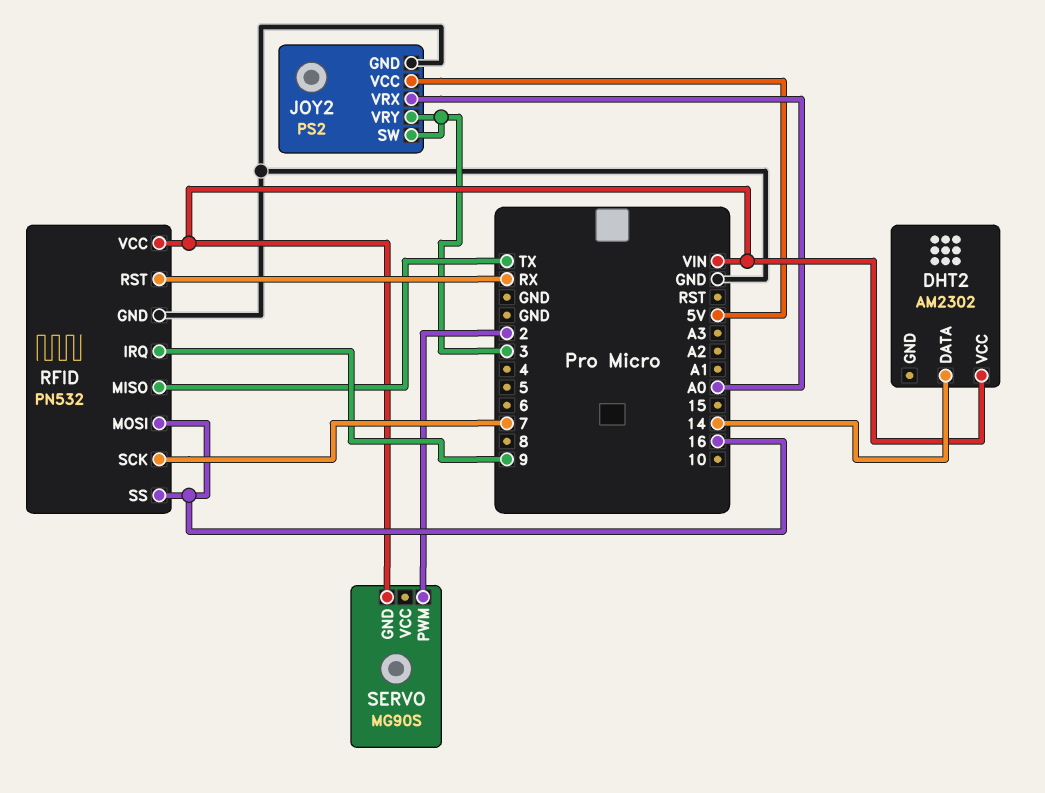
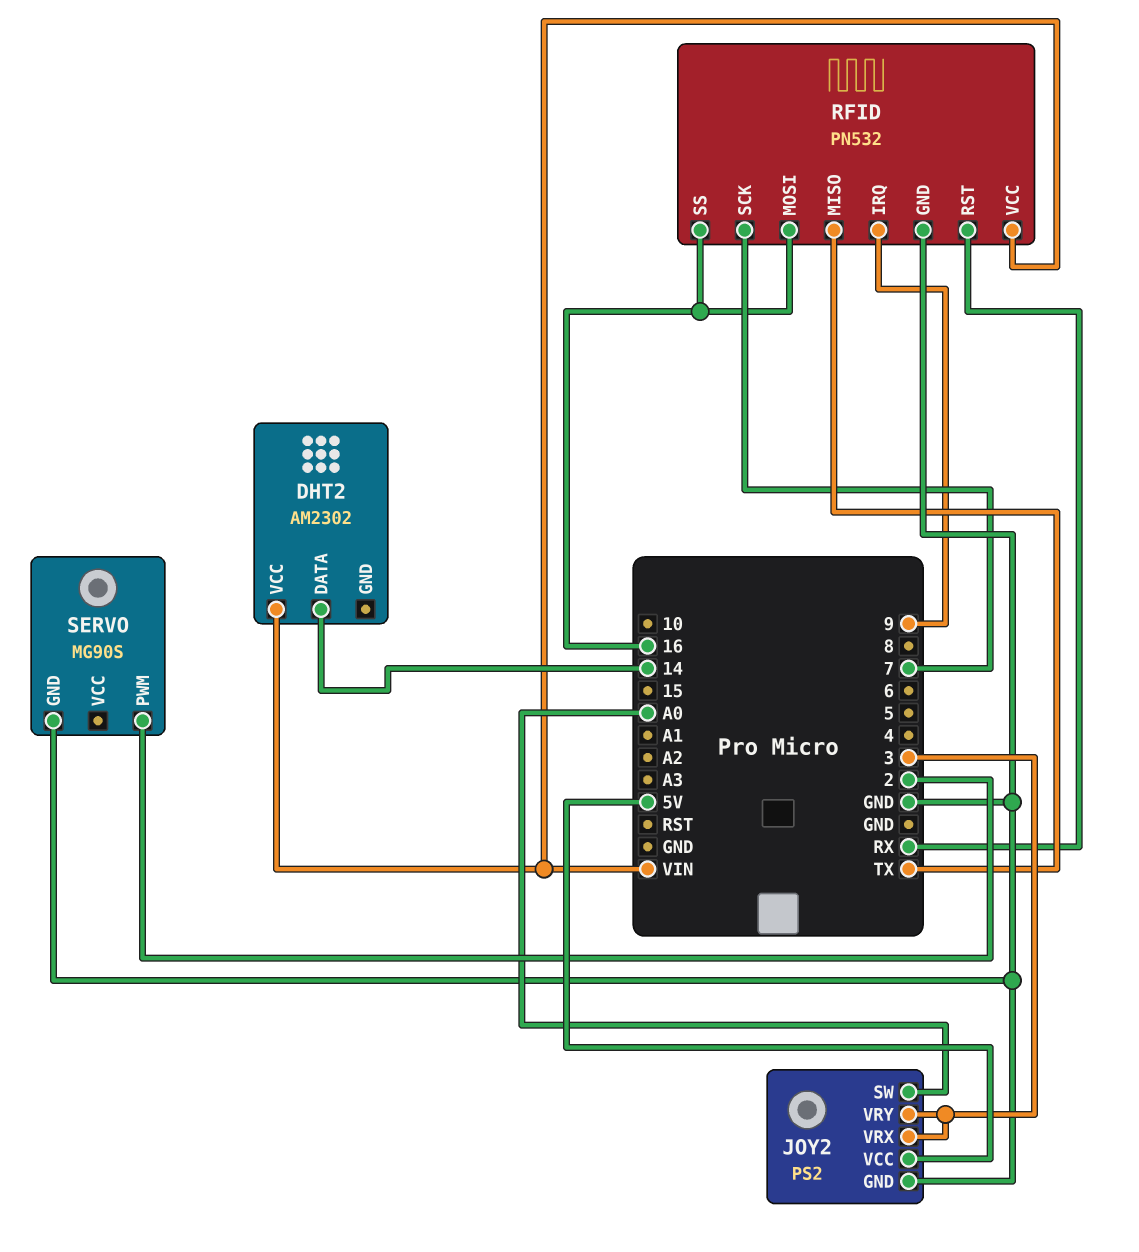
JOY2 pin SW: 3 -> A0
JOY2 pin VRX: A0 -> 3
SERVO pin GND: VIN -> GND

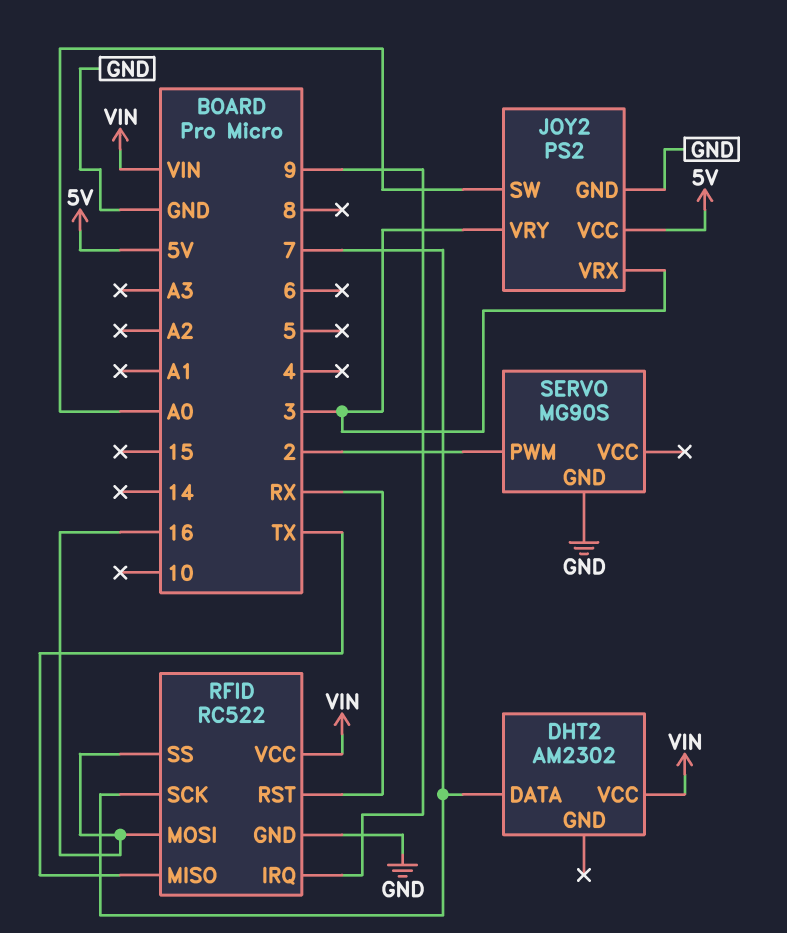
DHT2 pin DATA: 14 -> 7
RFID: PN532 -> RC522

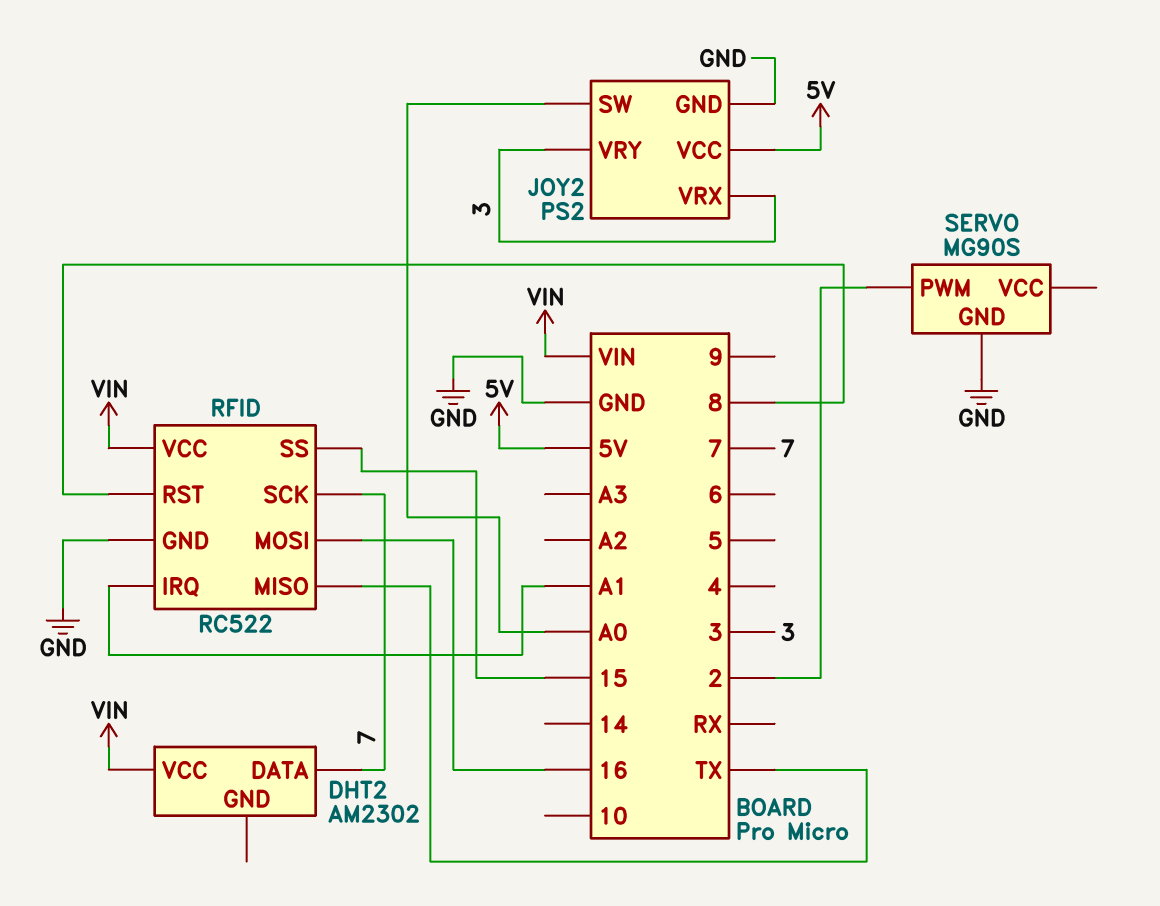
RFID pin IRQ: 9 -> A1
RFID pin RST: RX -> 8
RFID pin SS: 16 -> 15

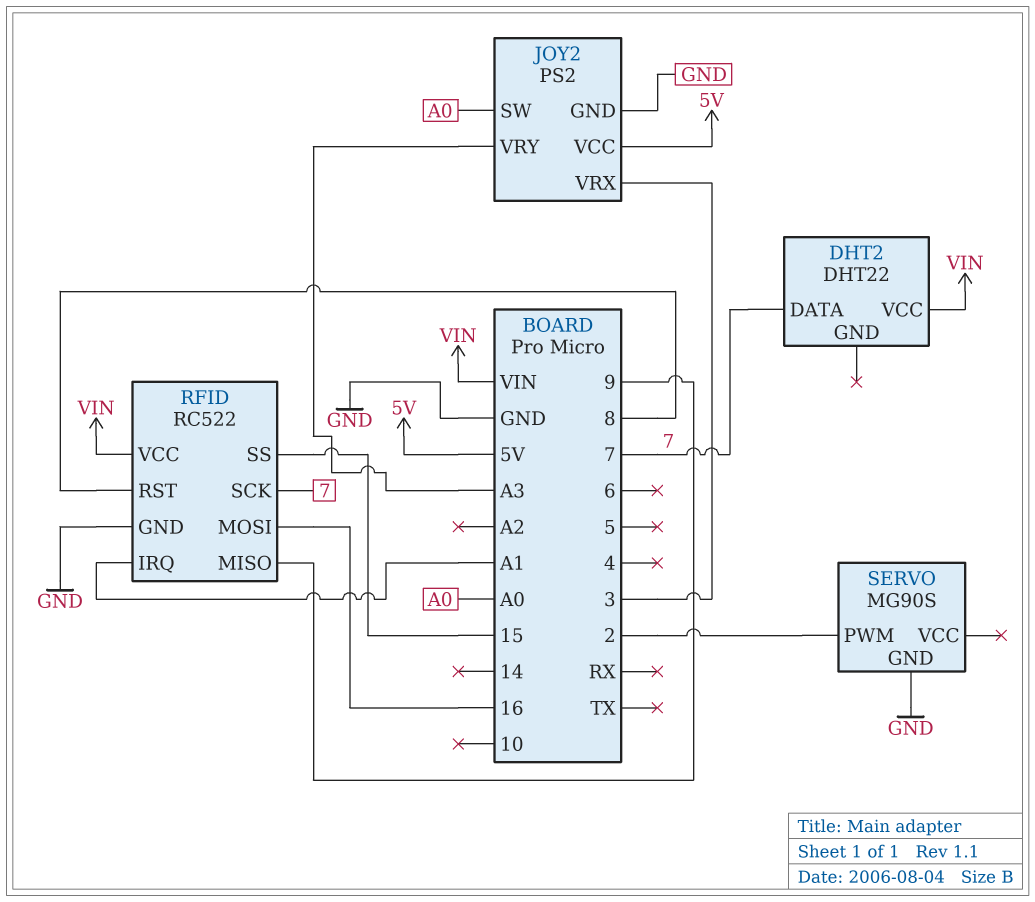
DHT2: AM2302 -> DHT22
JOY2 pin VRY: 3 -> A3
RFID pin MISO: TX -> 9

